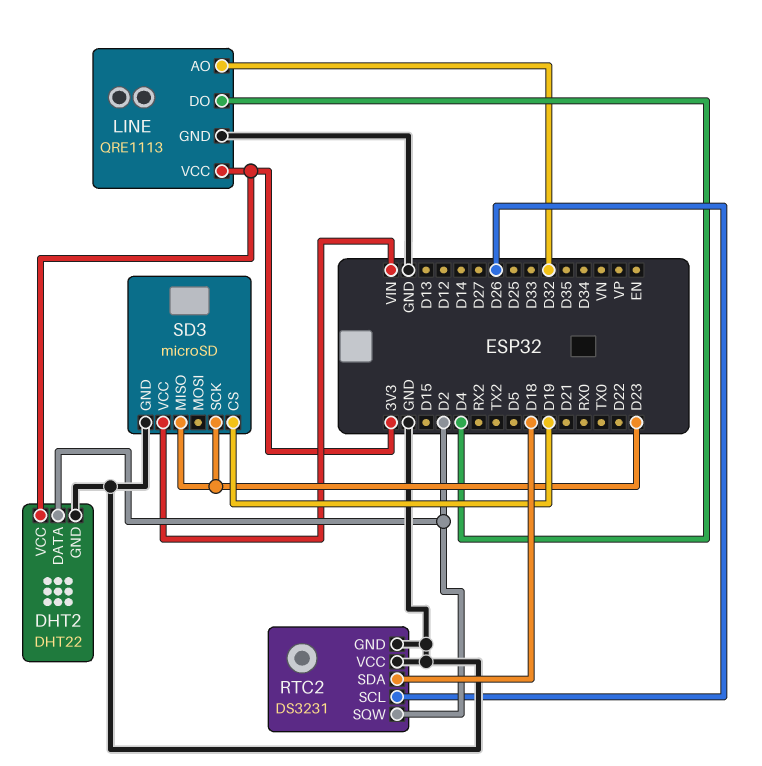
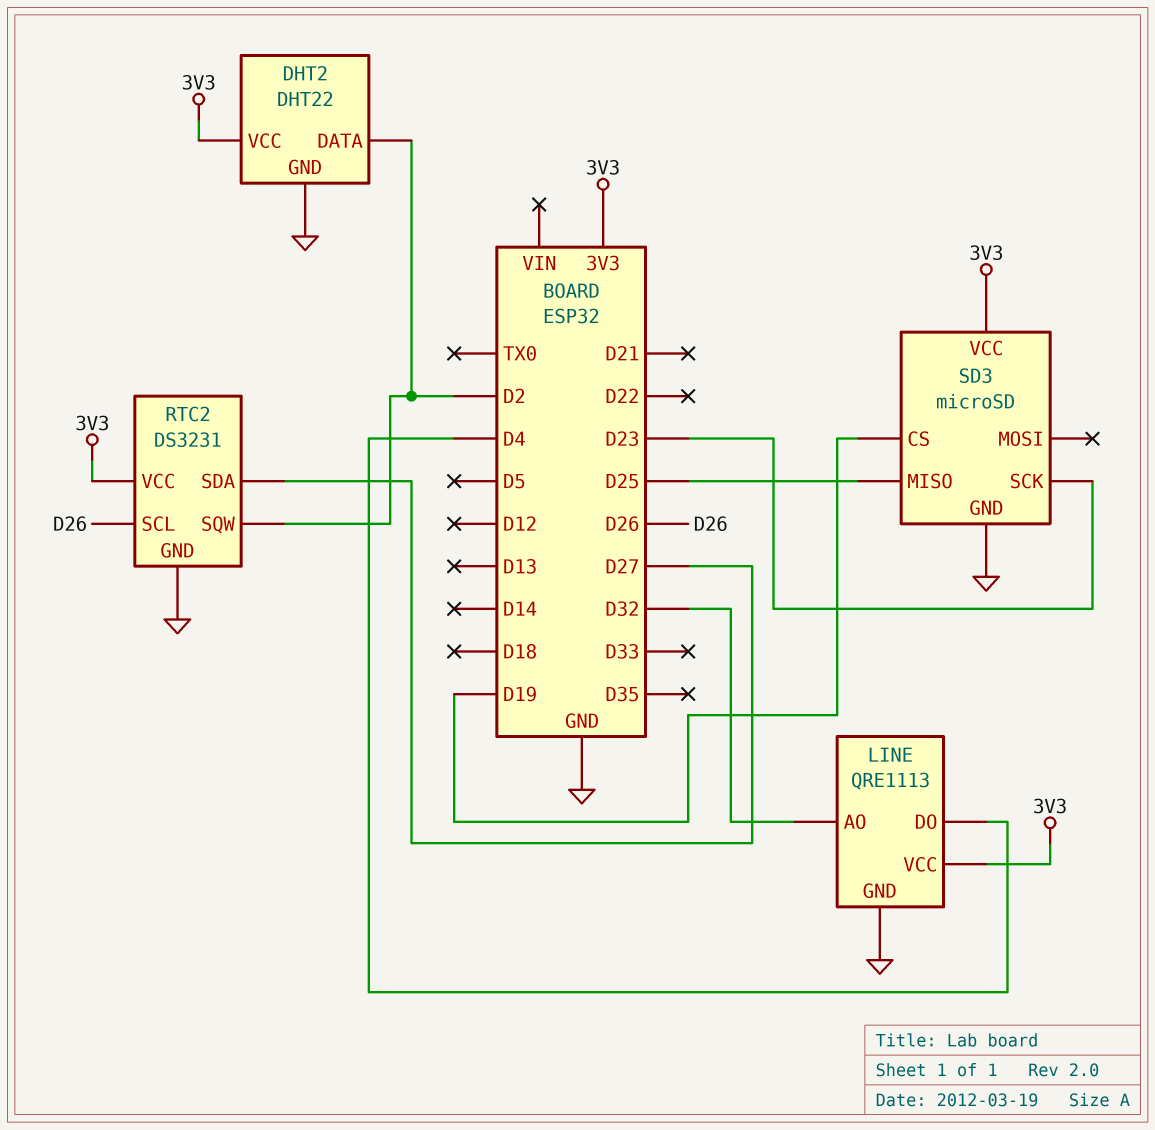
RTC2 pin SDA: D18 -> D27
RTC2 pin VCC: GND -> 3V3
SD3 pin MISO: D23 -> D25
SD3 pin VCC: VIN -> 3V3

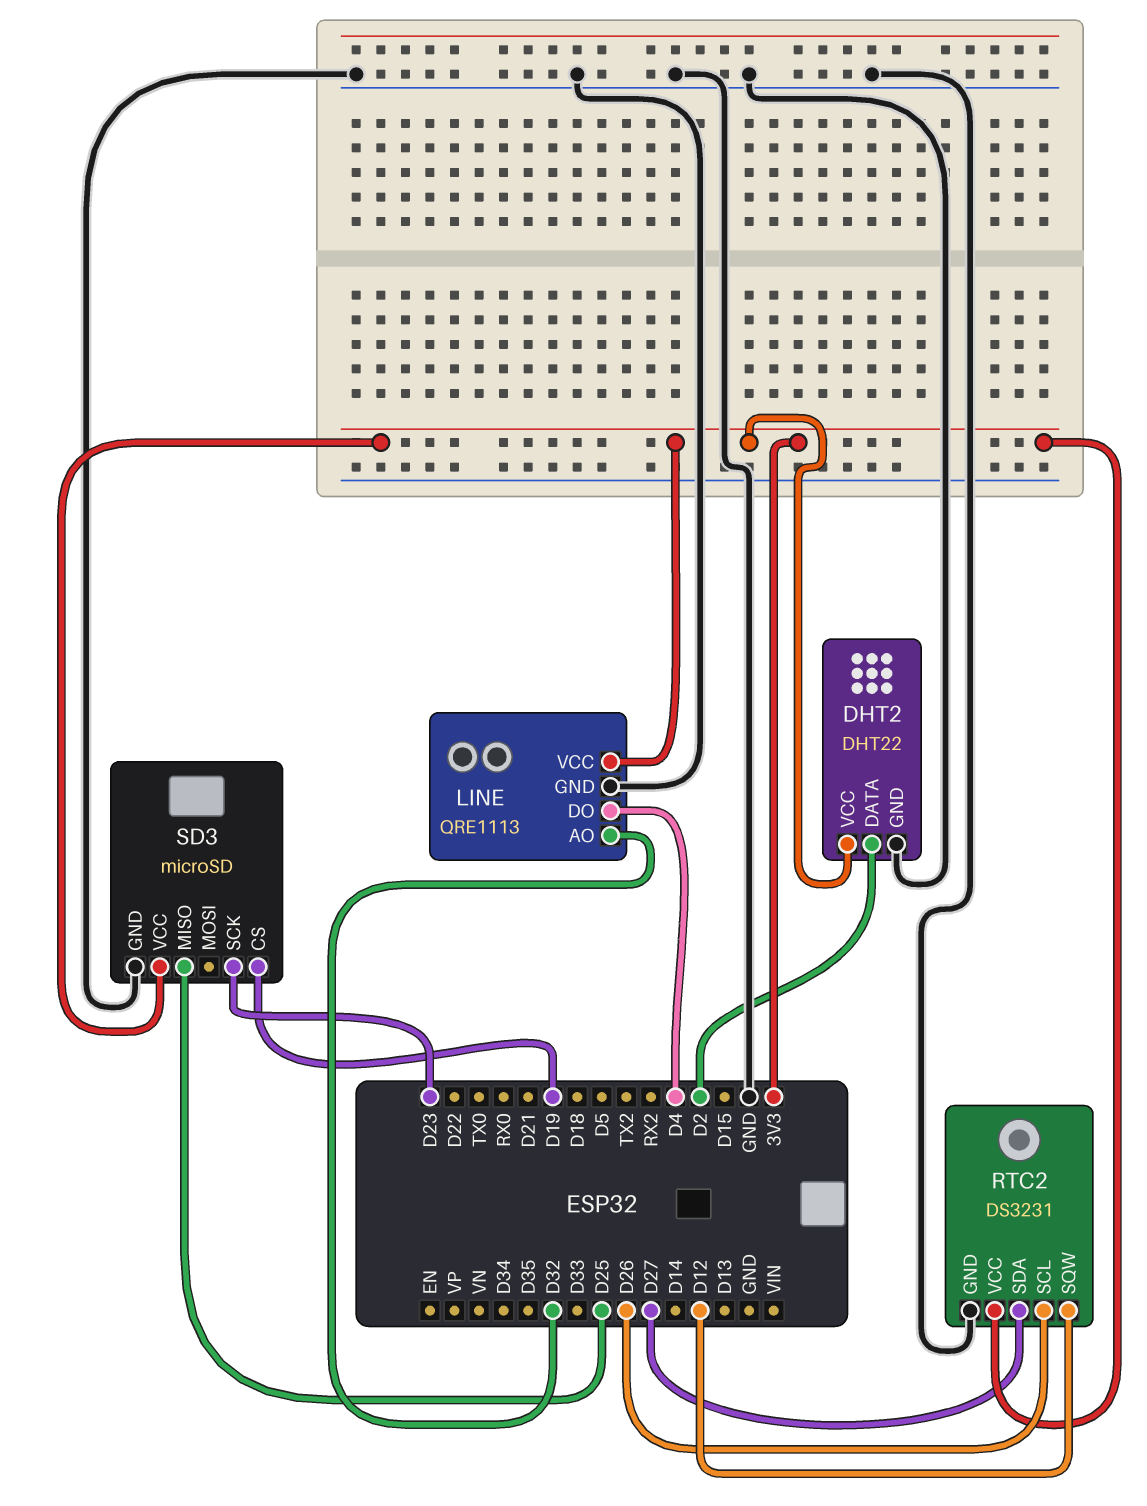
RTC2 pin SQW: D2 -> D12

